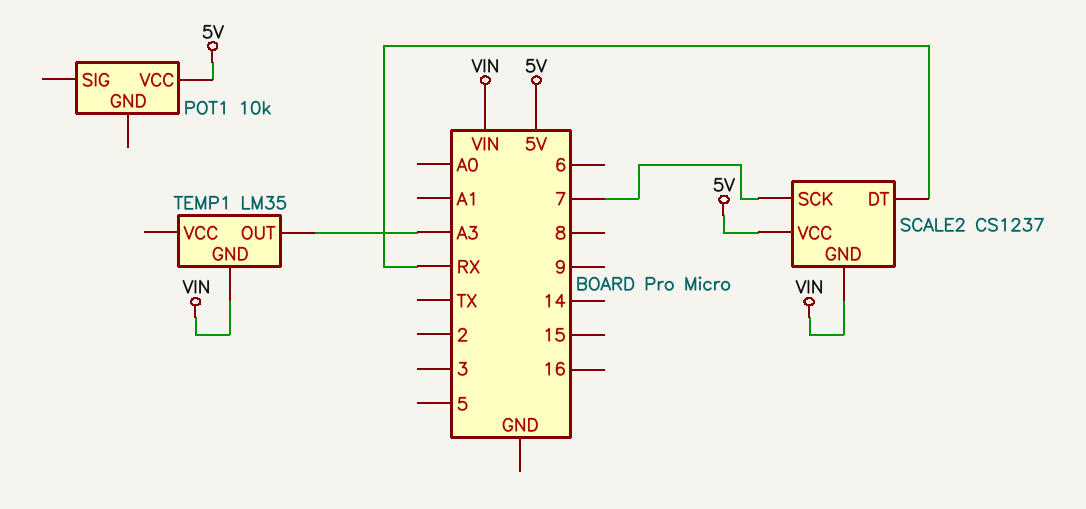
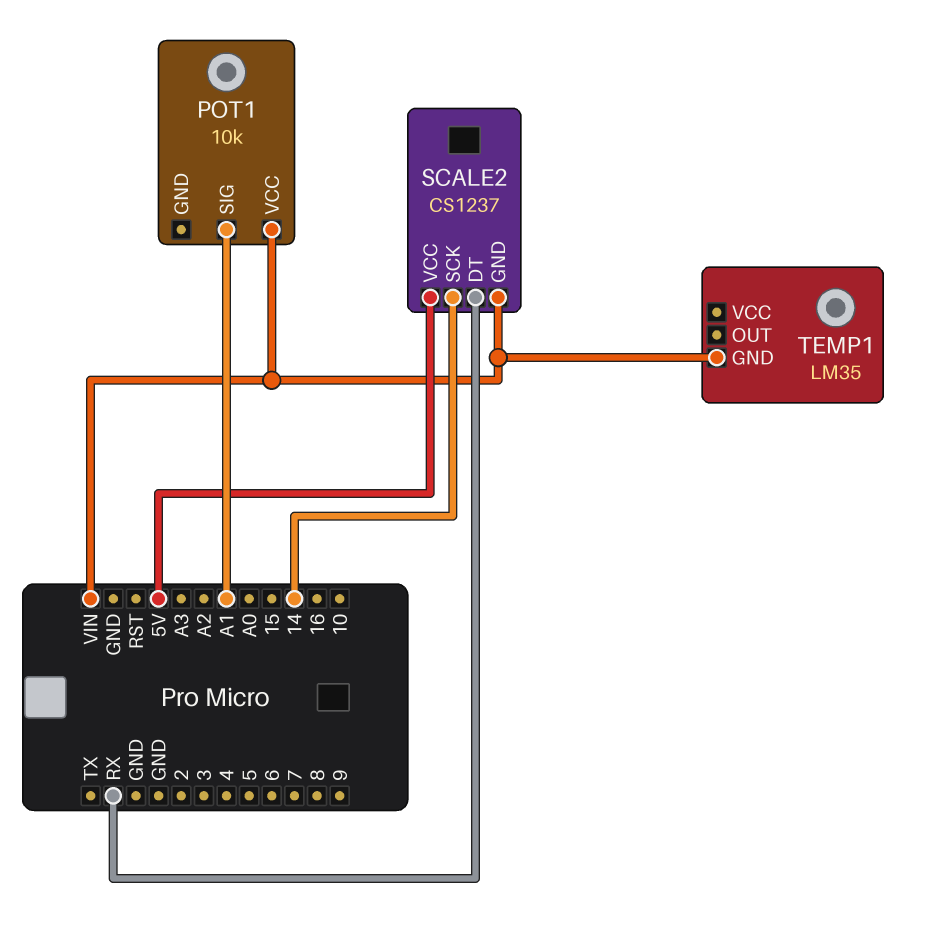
POT1 pin SIG: none -> A1
POT1 pin VCC: 5V -> VIN
SCALE2 pin SCK: 7 -> 14
TEMP1 pin OUT: A3 -> none

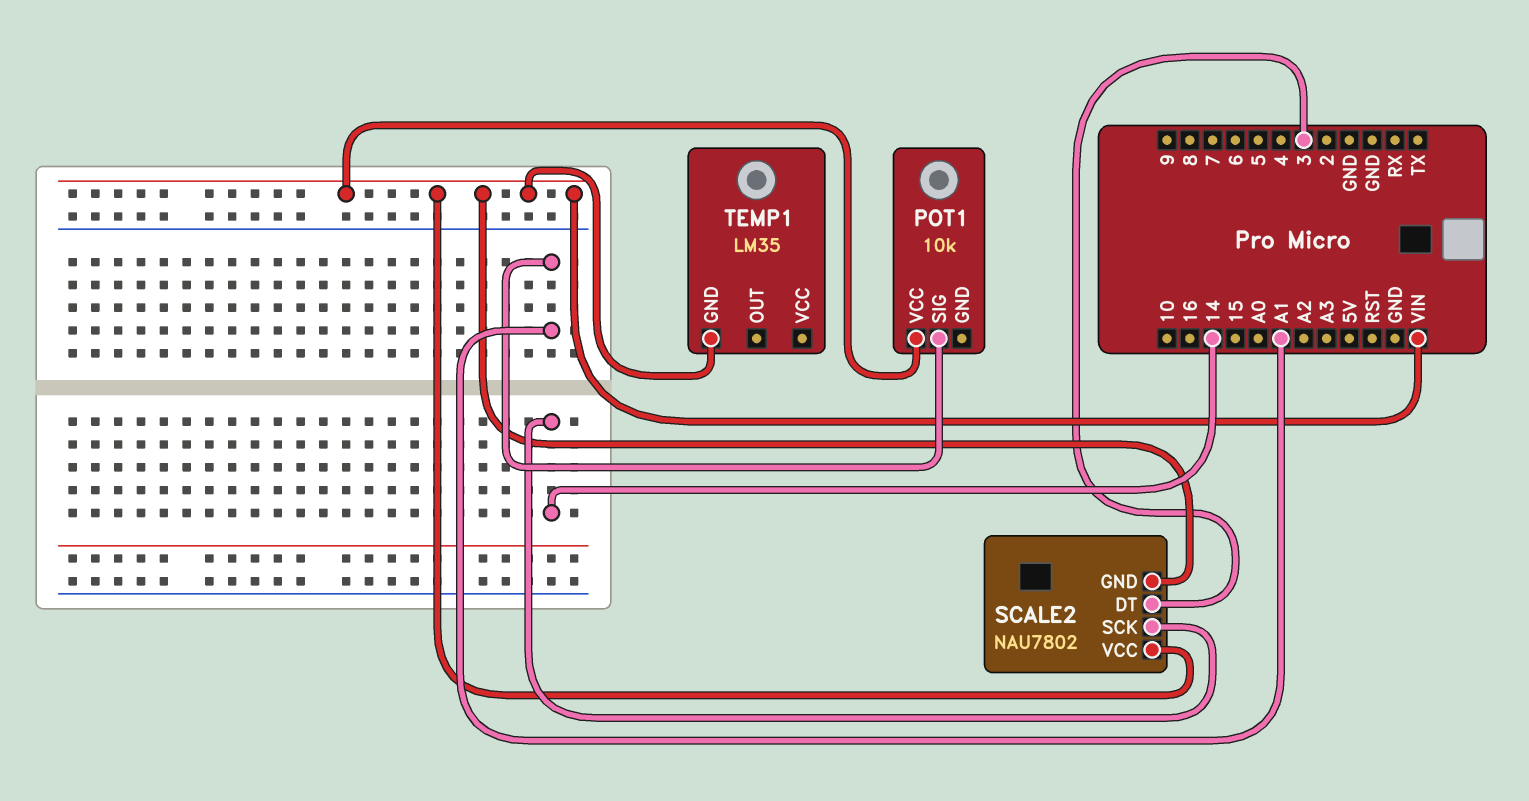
SCALE2: CS1237 -> NAU7802
SCALE2 pin DT: RX -> 3
SCALE2 pin VCC: 5V -> VIN

